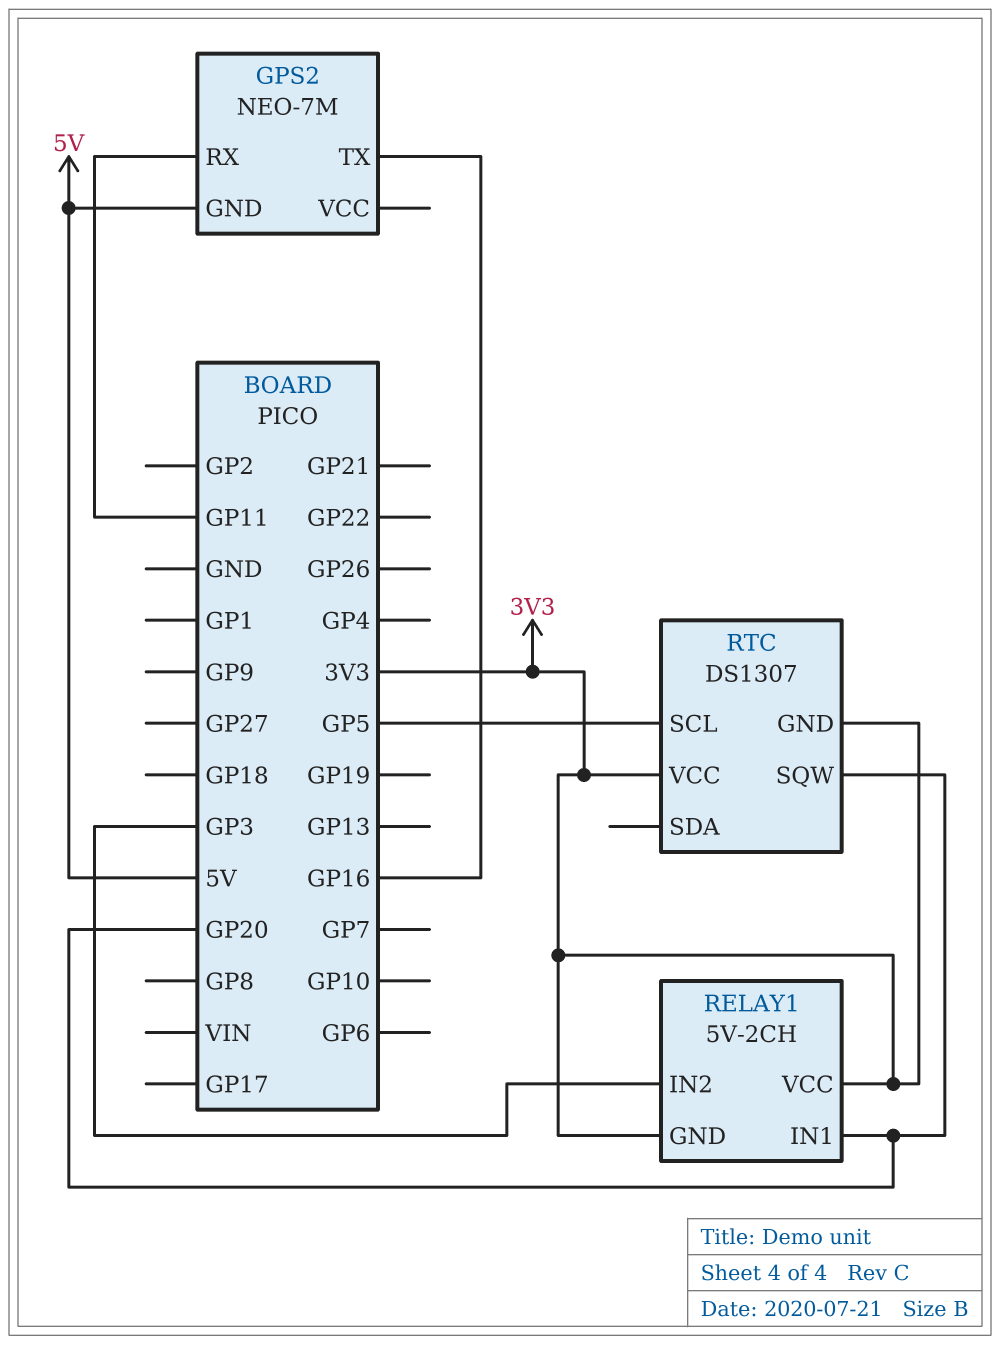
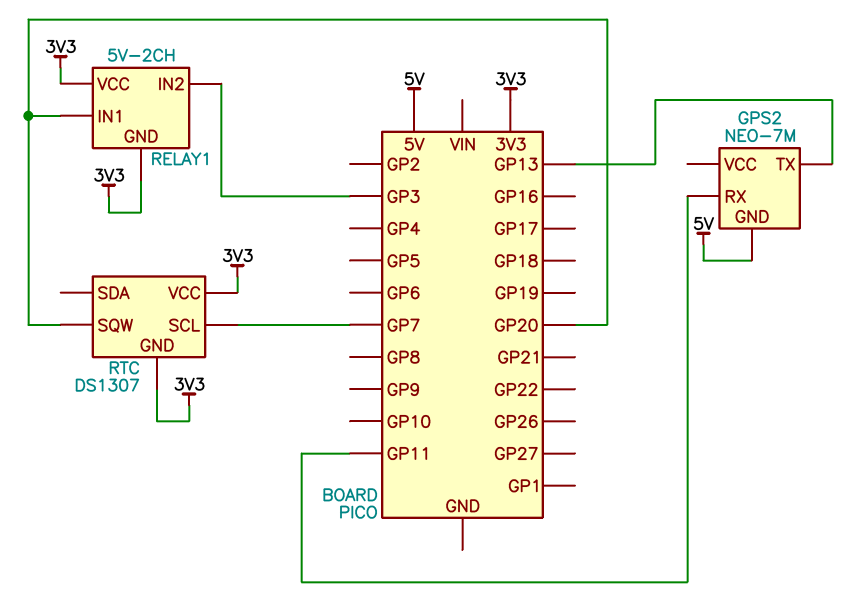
GPS2 pin TX: GP16 -> GP13
RTC pin SCL: GP5 -> GP7

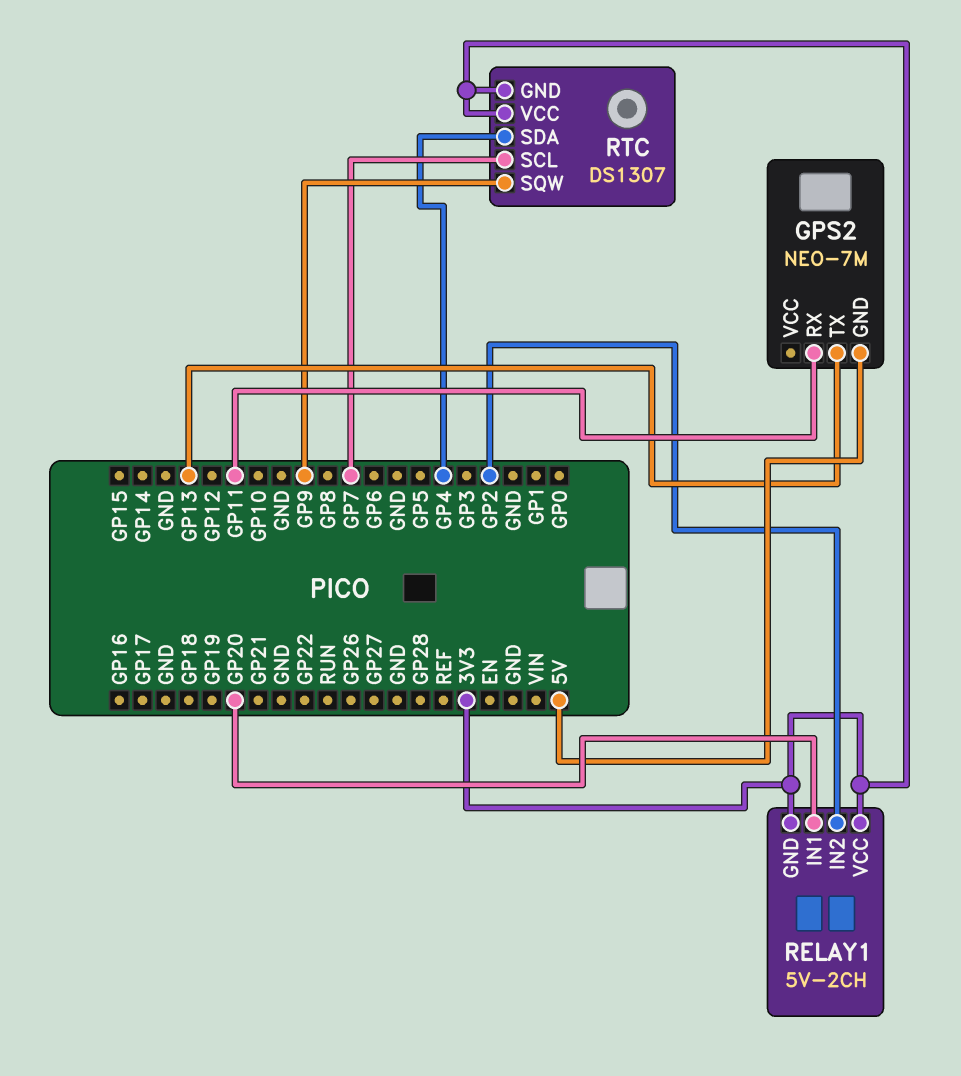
RELAY1 pin IN2: GP3 -> GP2
RTC pin SDA: none -> GP4
RTC pin SQW: GP20 -> GP9

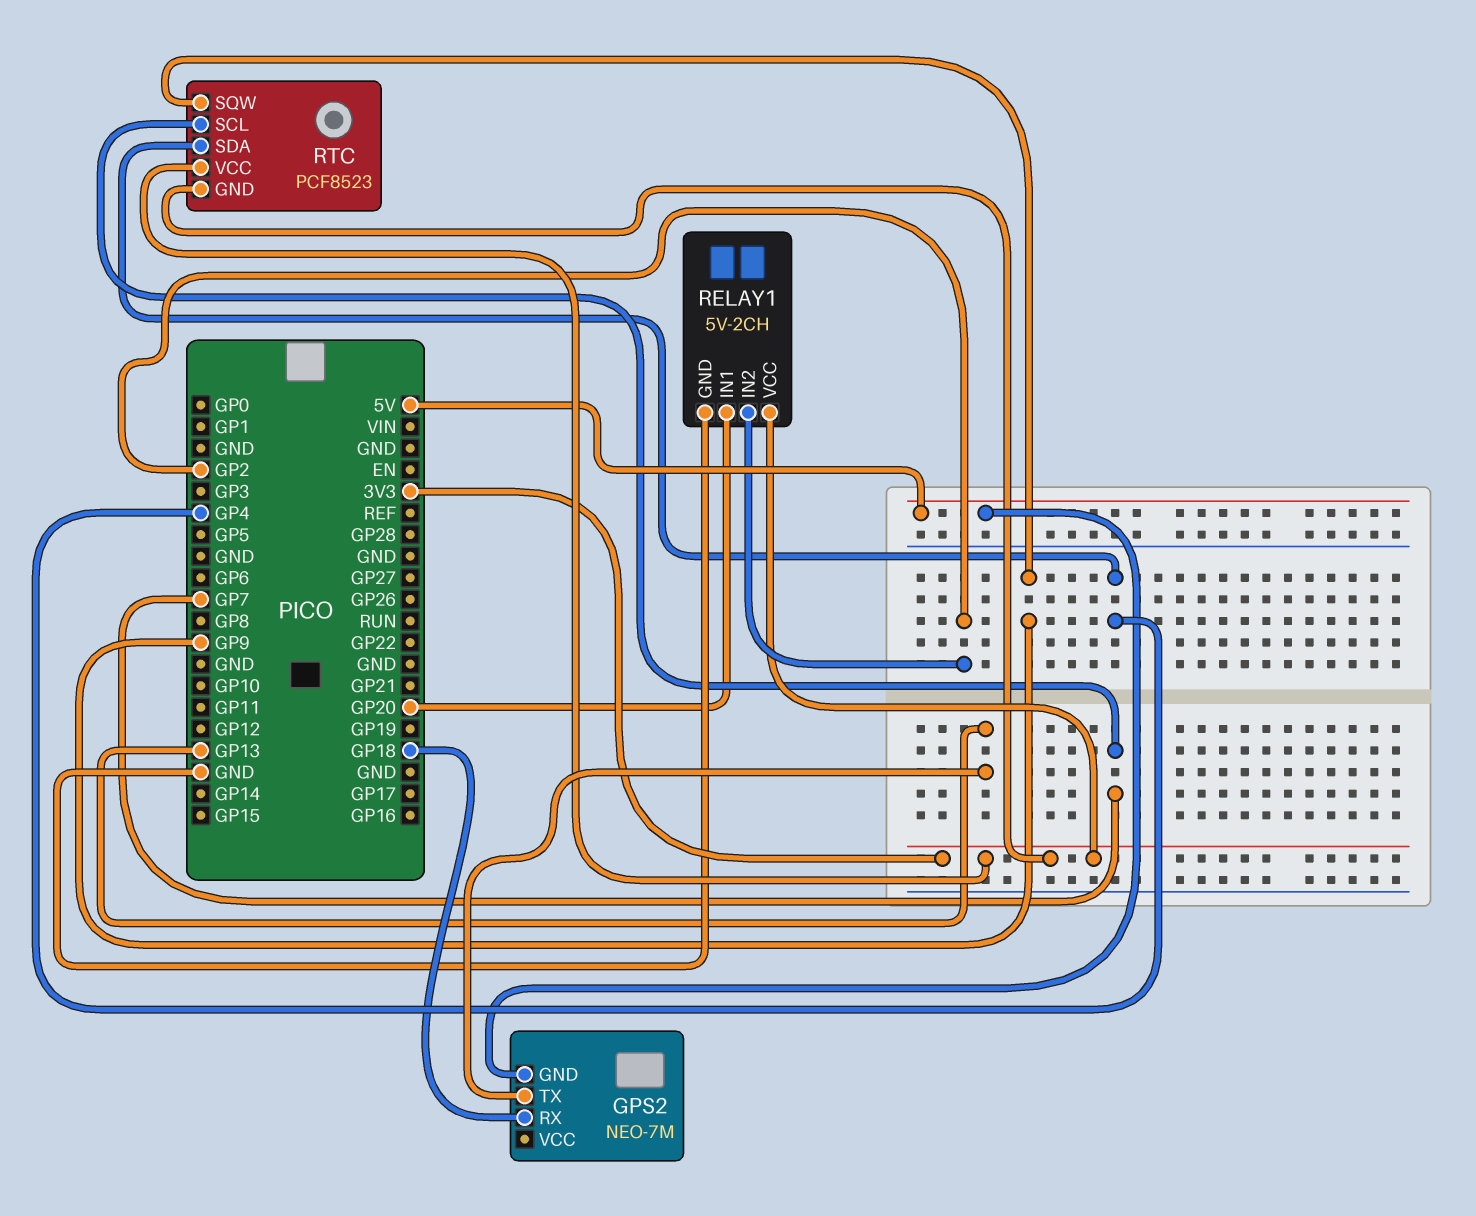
GPS2 pin RX: GP11 -> GP18
RELAY1 pin GND: 3V3 -> GND
RTC: DS1307 -> PCF8523

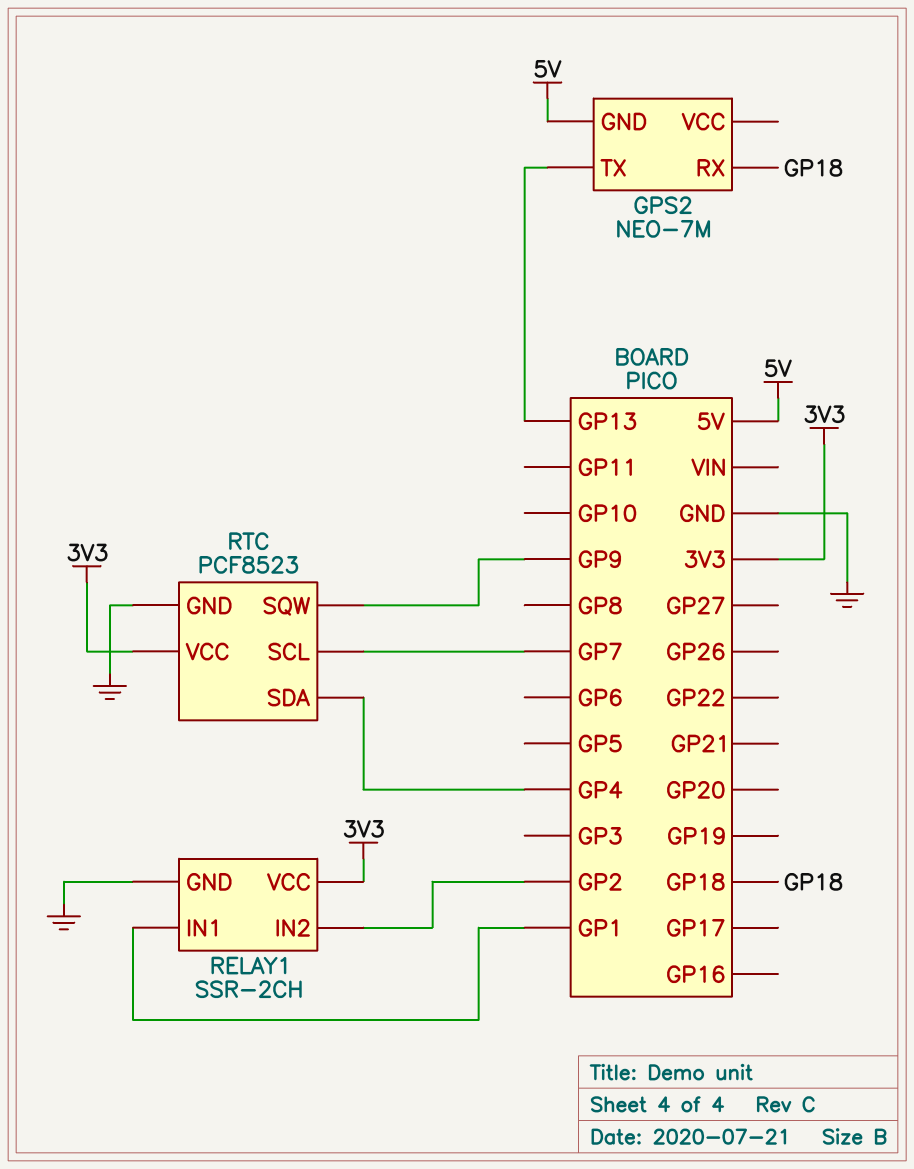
RELAY1: 5V-2CH -> SSR-2CH
RELAY1 pin IN1: GP20 -> GP1
RTC pin GND: 3V3 -> GND

